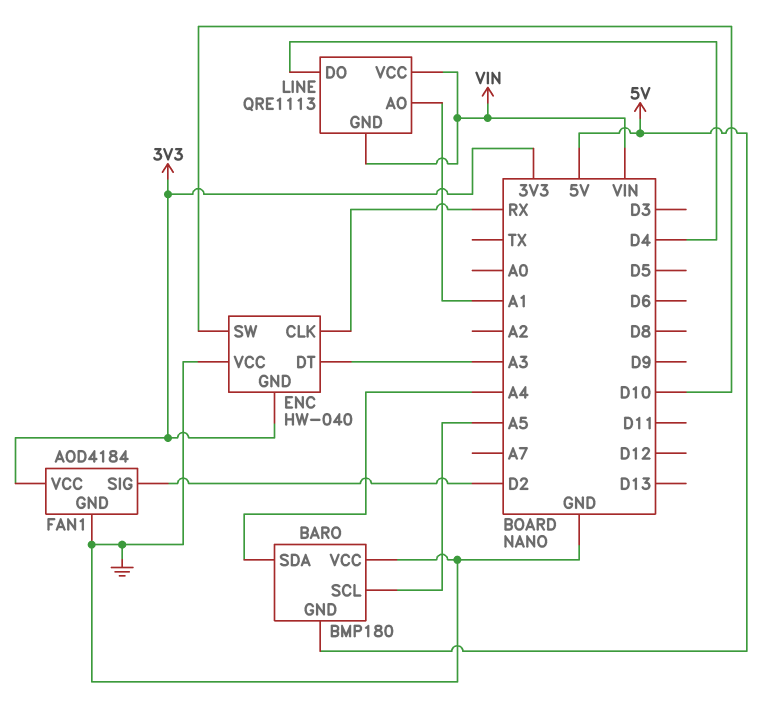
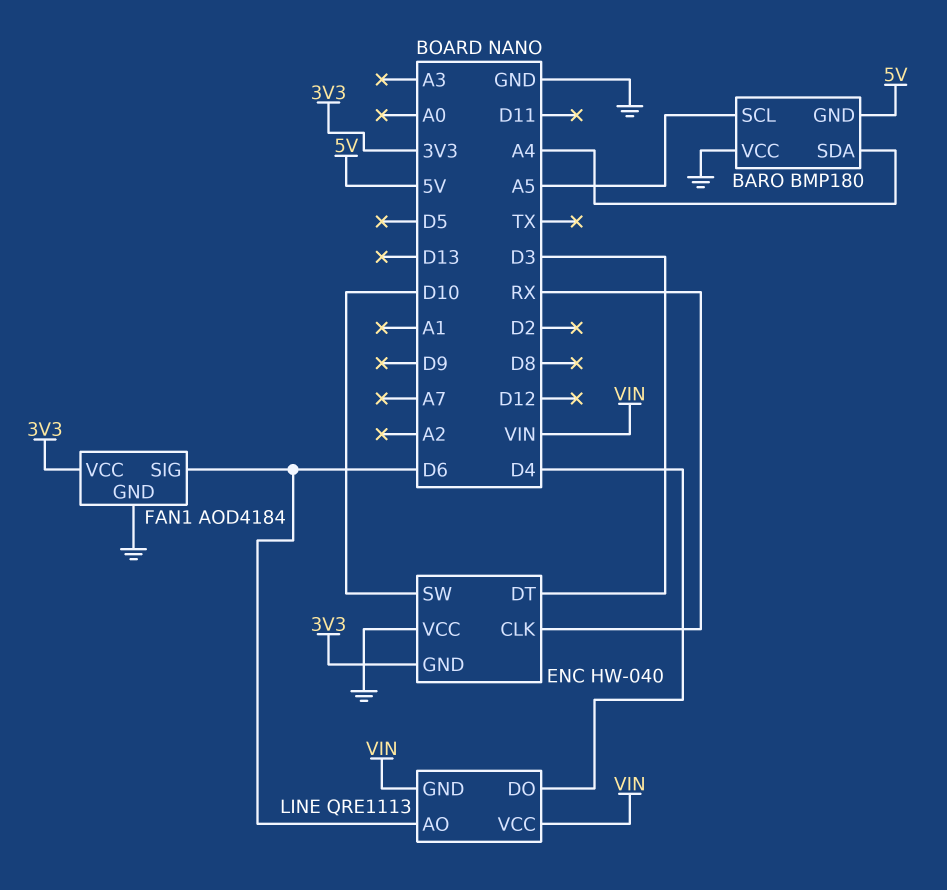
ENC pin DT: A3 -> D3
FAN1 pin SIG: D2 -> D6
LINE pin AO: A1 -> D6

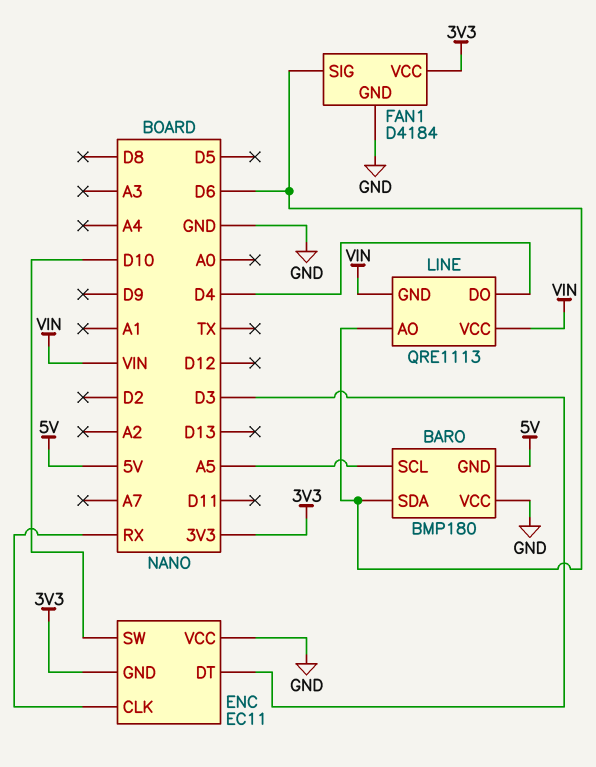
BARO pin SDA: A4 -> D6
ENC: HW-040 -> EC11
FAN1: AOD4184 -> D4184

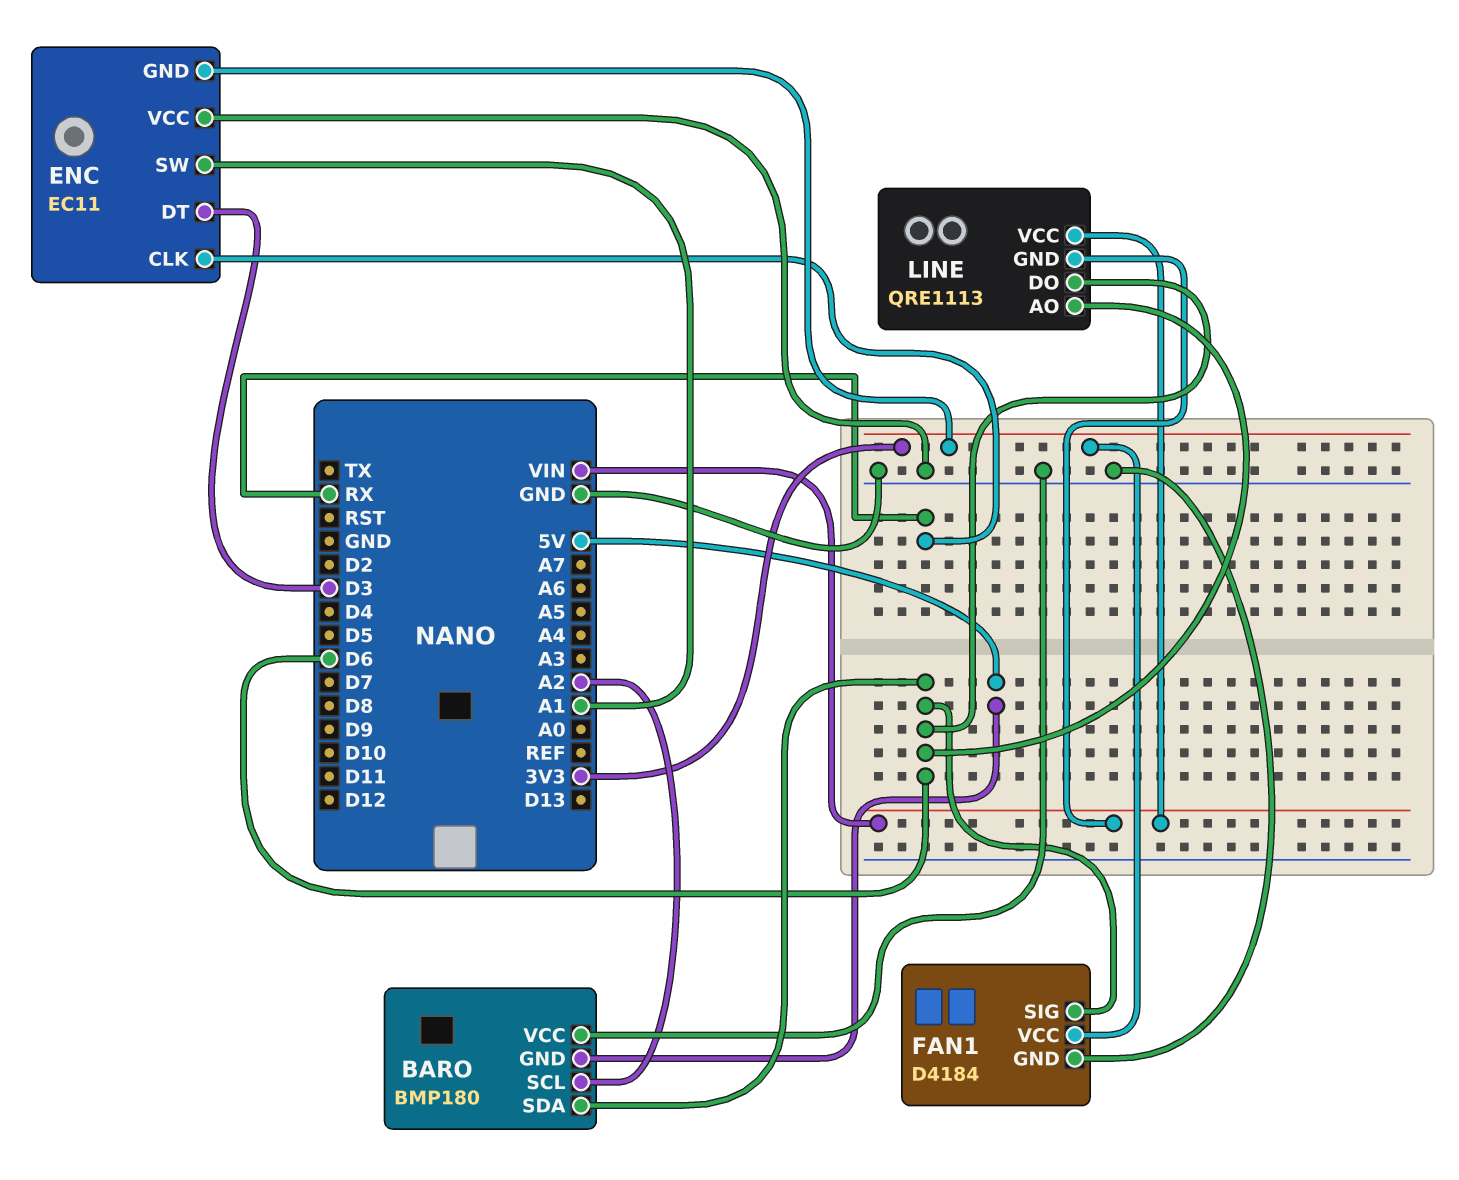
BARO pin SCL: A5 -> A2
ENC pin SW: D10 -> A1
LINE pin DO: D4 -> D6

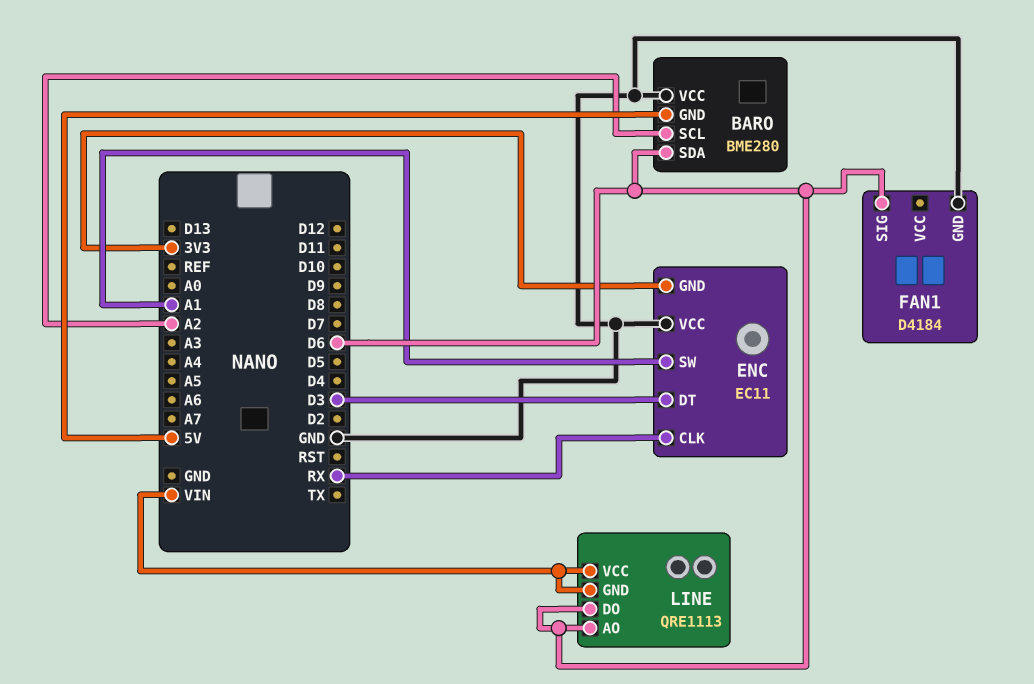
BARO: BMP180 -> BME280
FAN1 pin VCC: 3V3 -> none

